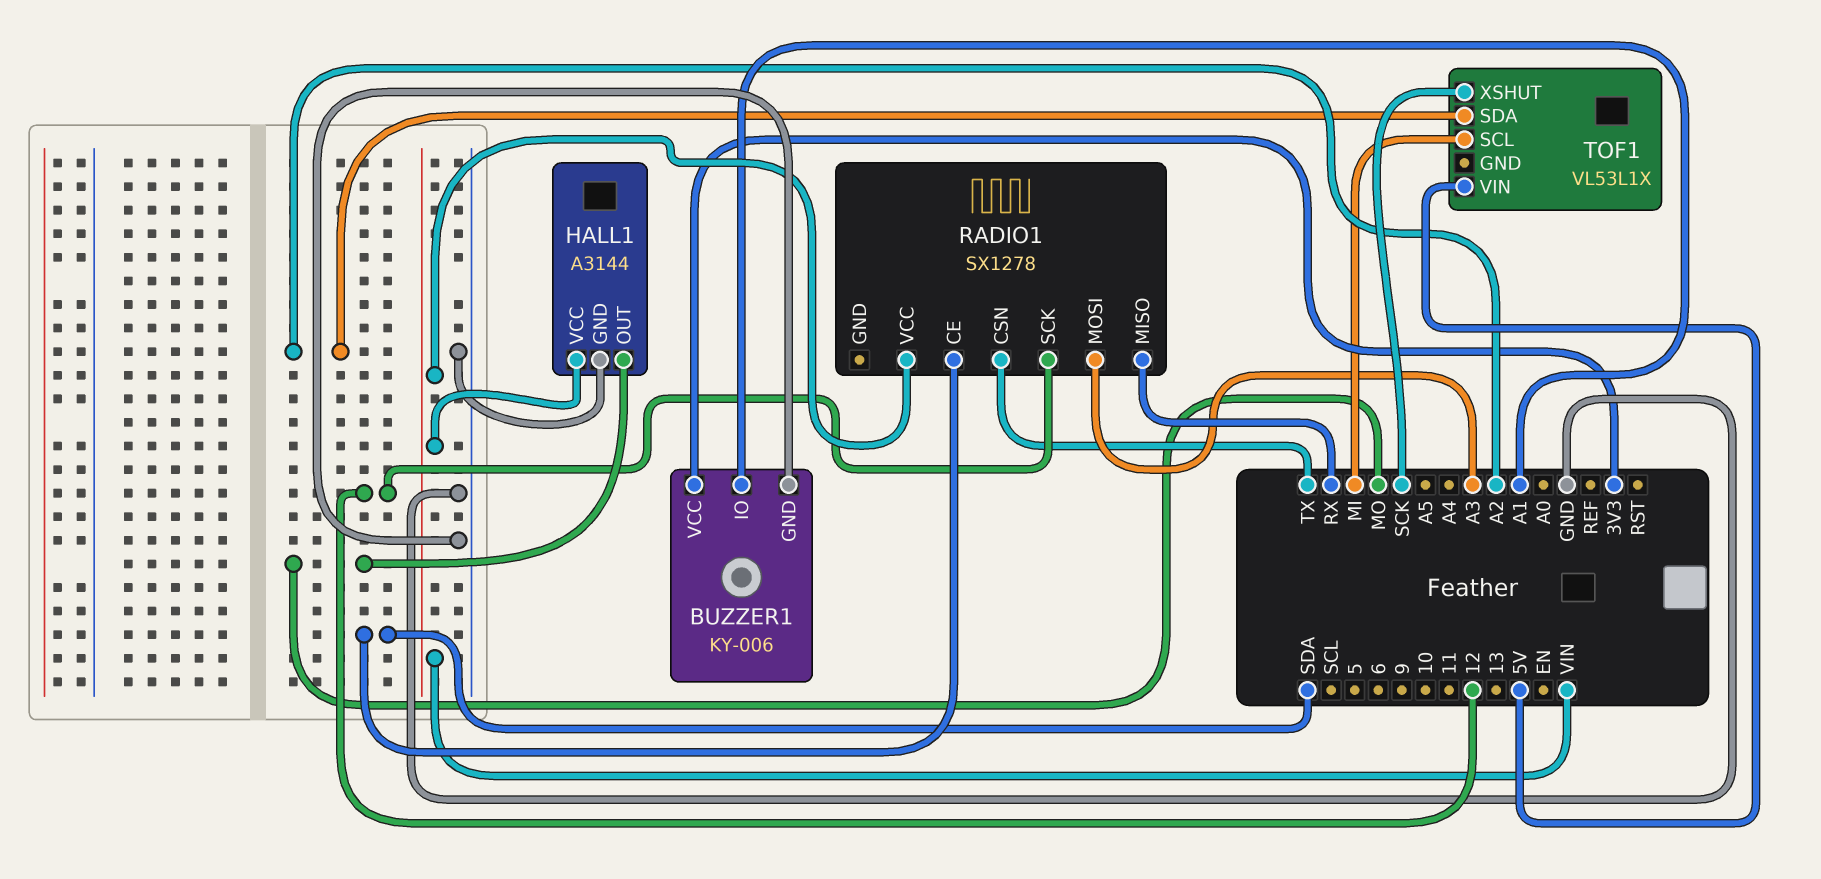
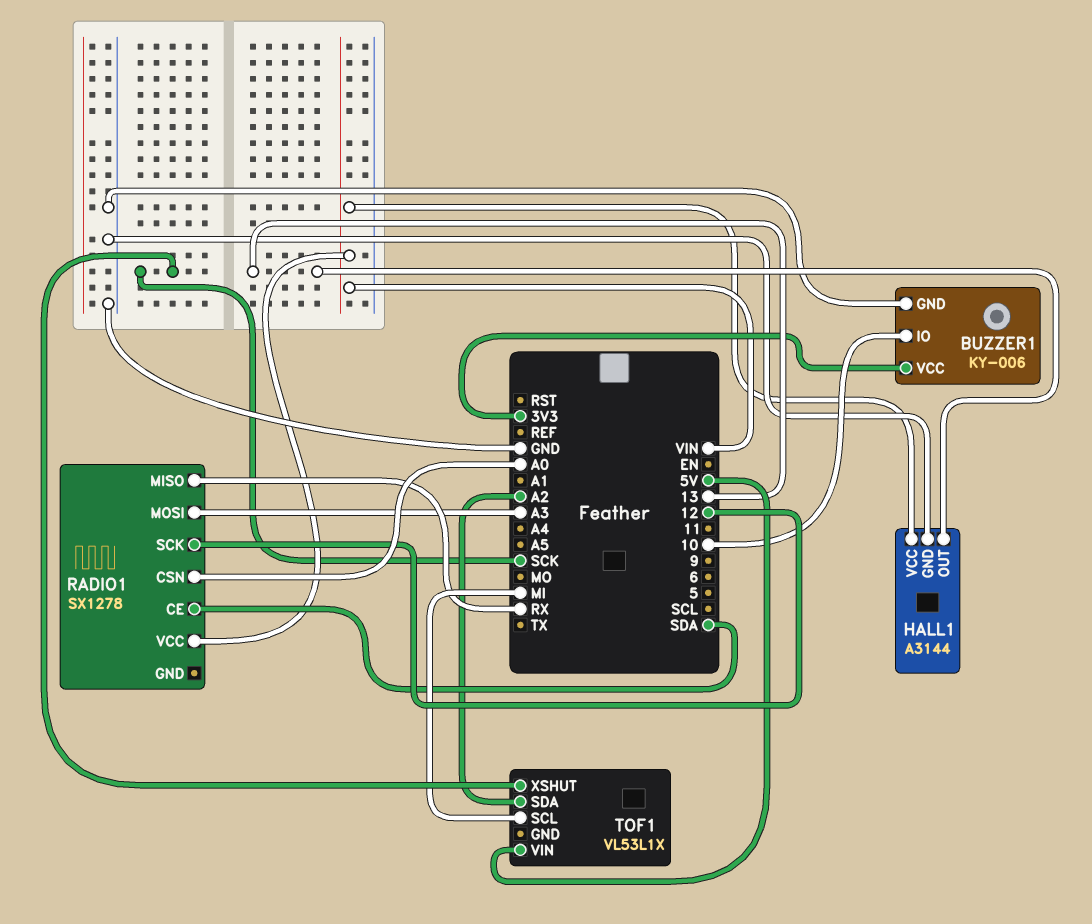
BUZZER1 pin IO: A1 -> 10
HALL1 pin OUT: MO -> 13
RADIO1 pin CSN: TX -> A0

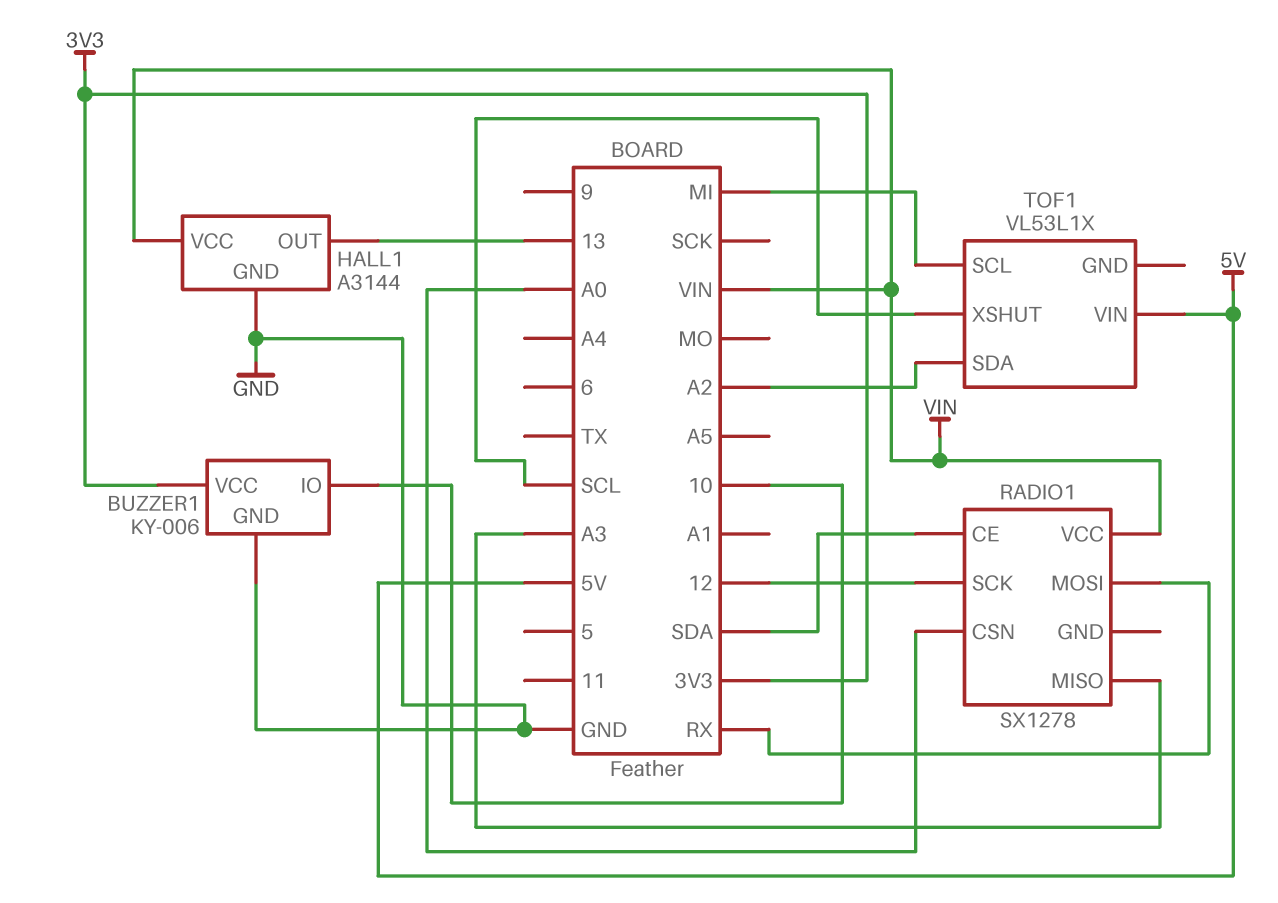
RADIO1 pin MISO: RX -> A3
RADIO1 pin MOSI: A3 -> RX
TOF1 pin XSHUT: SCK -> SCL

